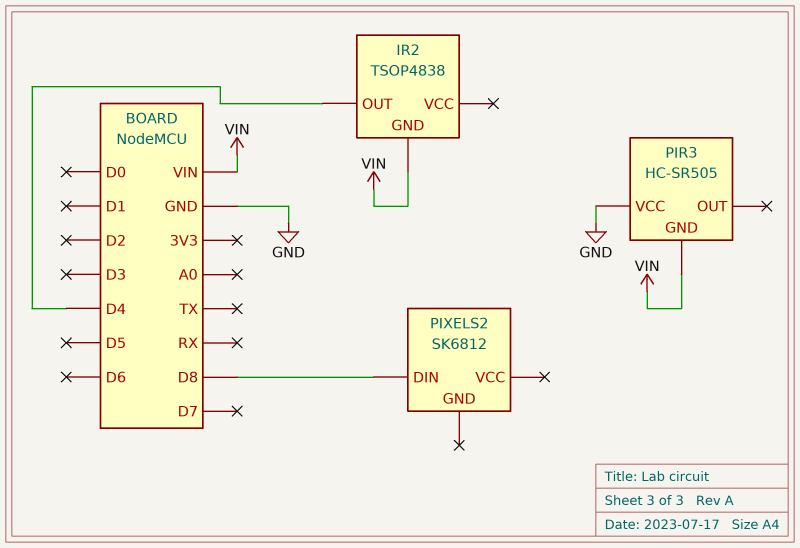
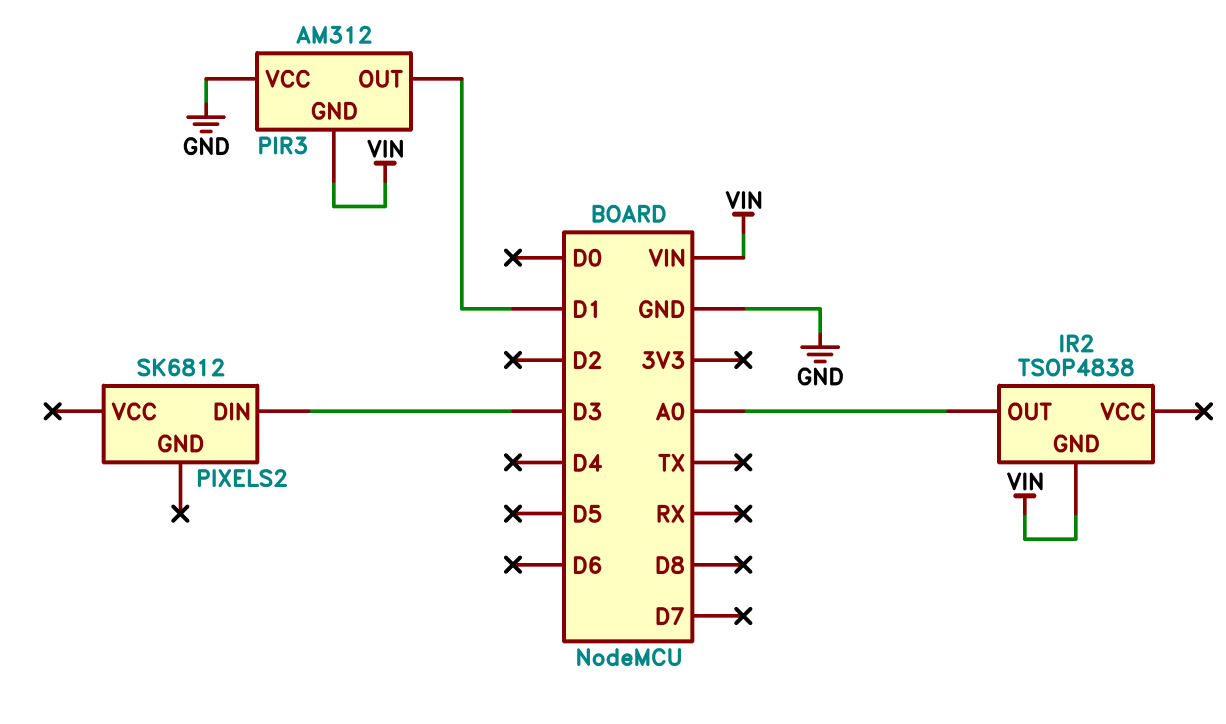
IR2 pin OUT: D4 -> A0
PIR3: HC-SR505 -> AM312
PIR3 pin OUT: none -> D1
PIXELS2 pin DIN: D8 -> D3

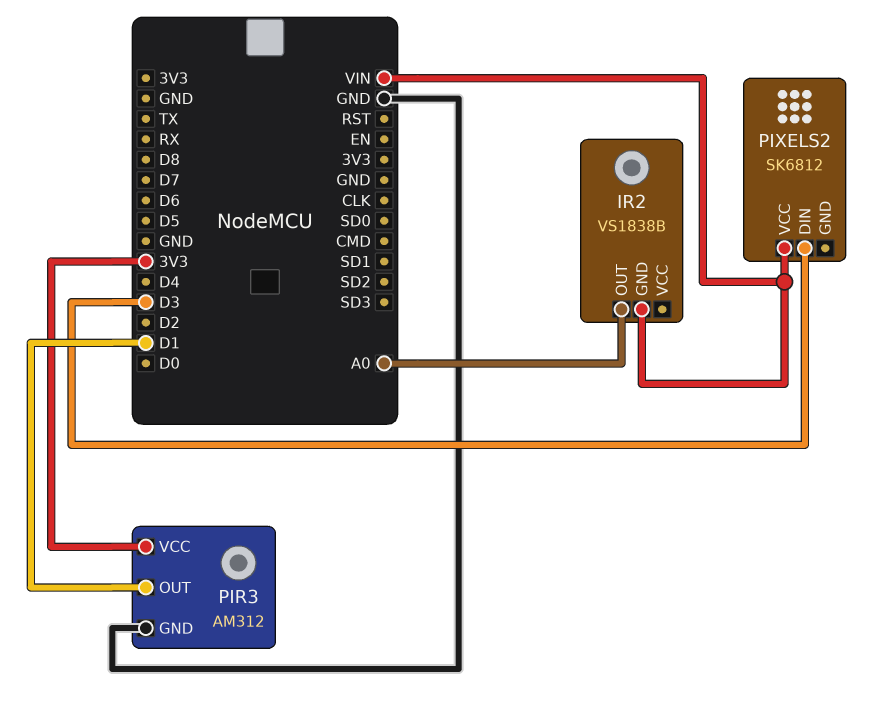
IR2: TSOP4838 -> VS1838B
PIR3 pin GND: VIN -> GND
PIR3 pin VCC: GND -> 3V3
PIXELS2 pin VCC: none -> VIN

